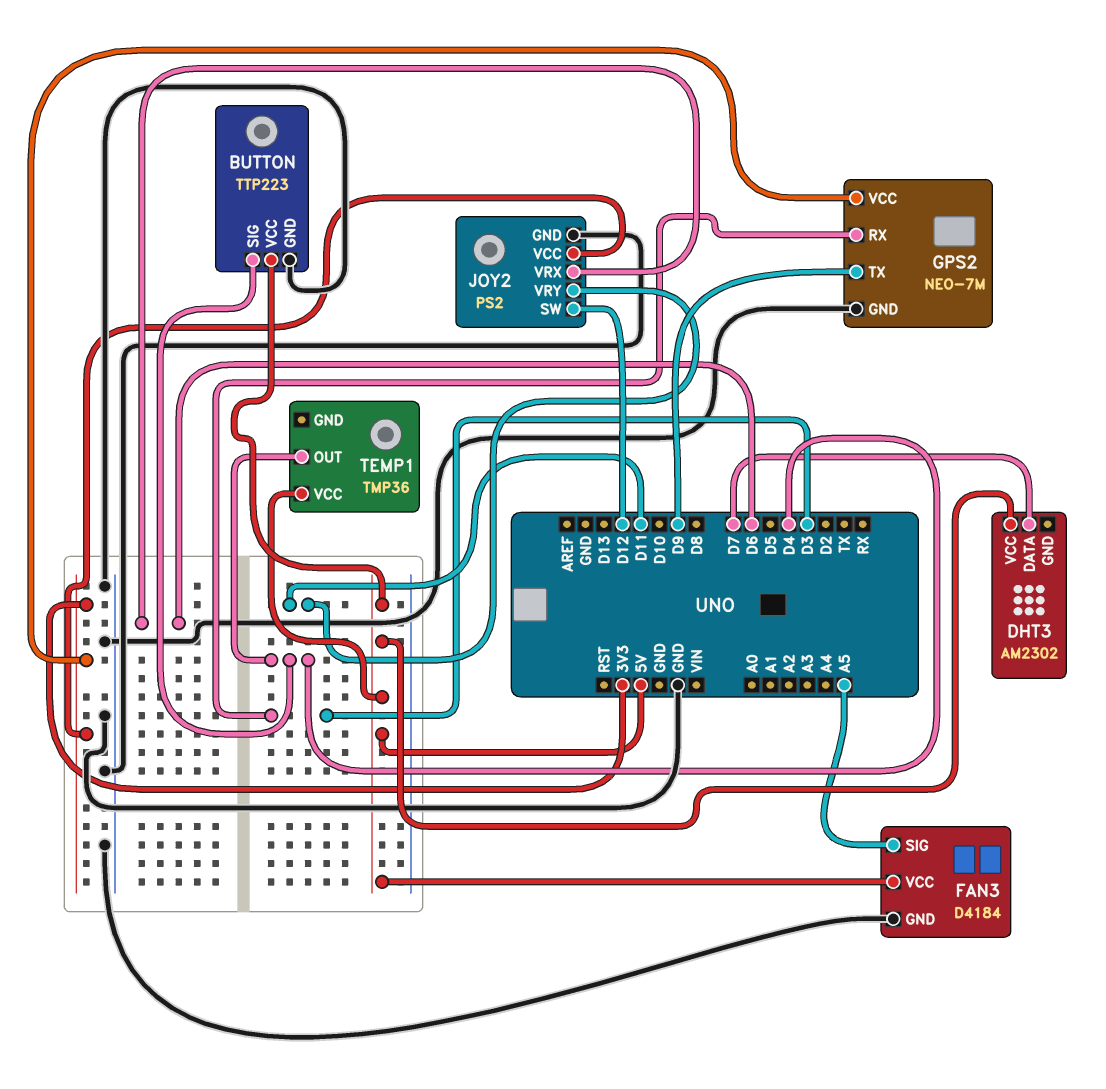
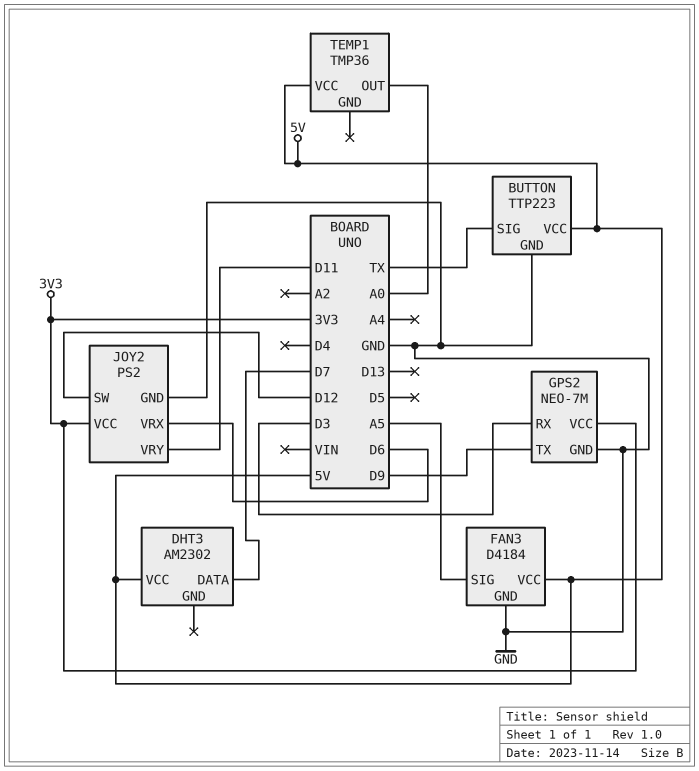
BUTTON pin SIG: D4 -> TX
TEMP1 pin OUT: D4 -> A0

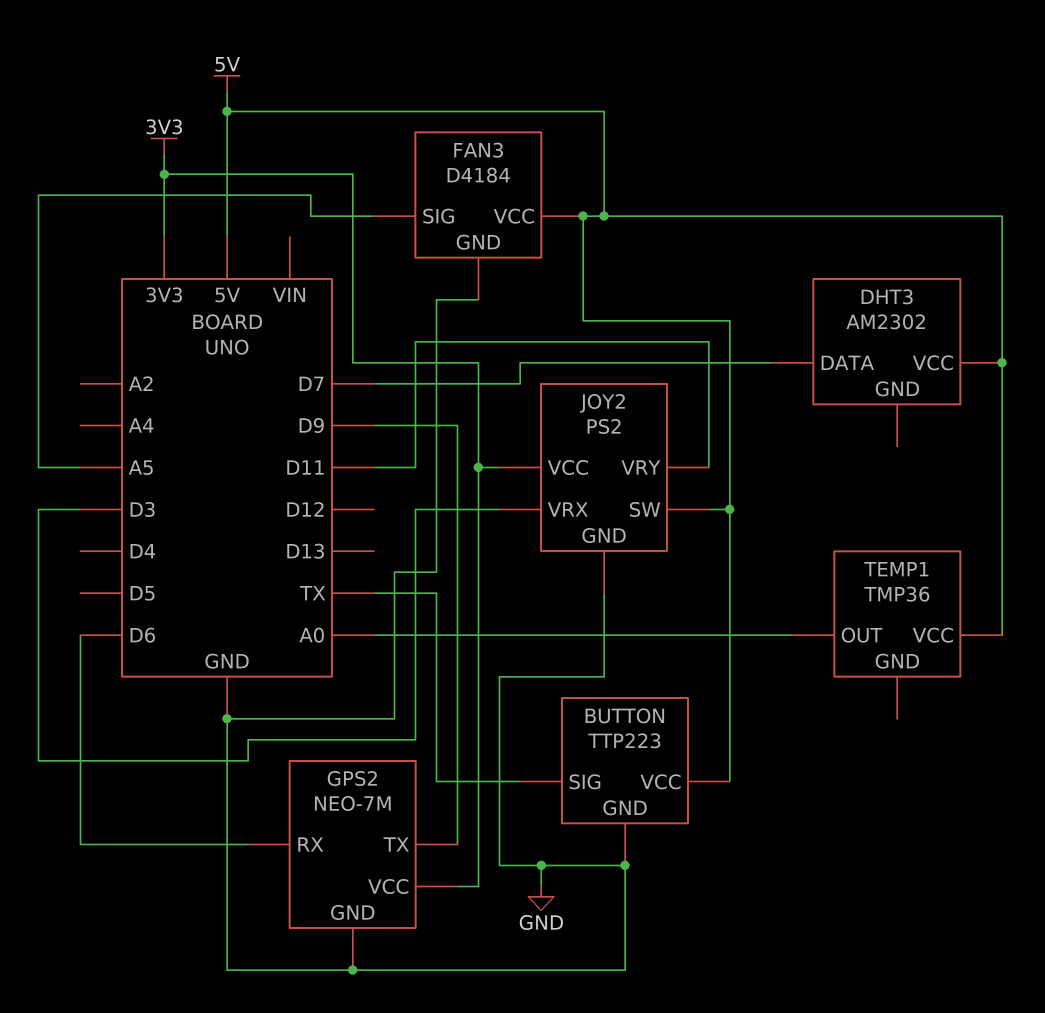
GPS2 pin RX: D3 -> D6
JOY2 pin SW: D12 -> 5V
JOY2 pin VRX: D6 -> D3

